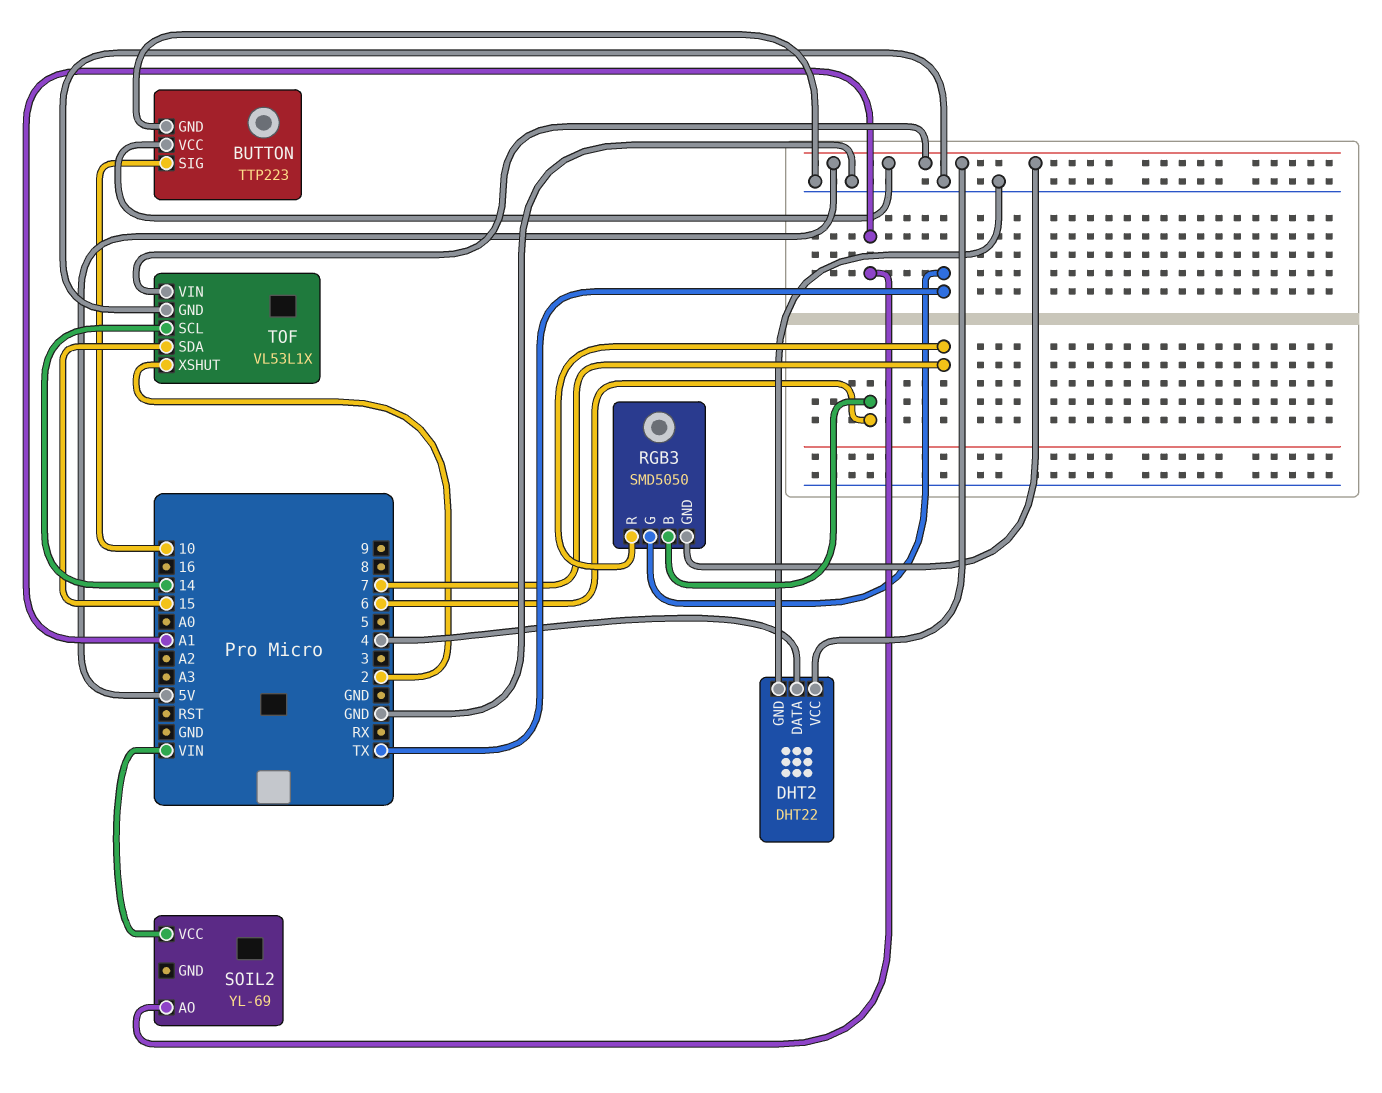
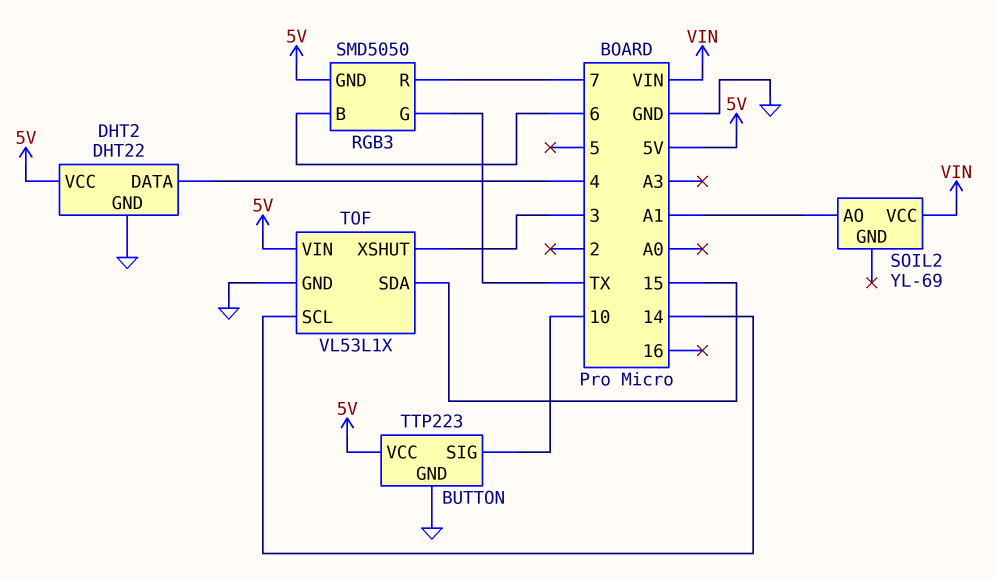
TOF pin XSHUT: 2 -> 3

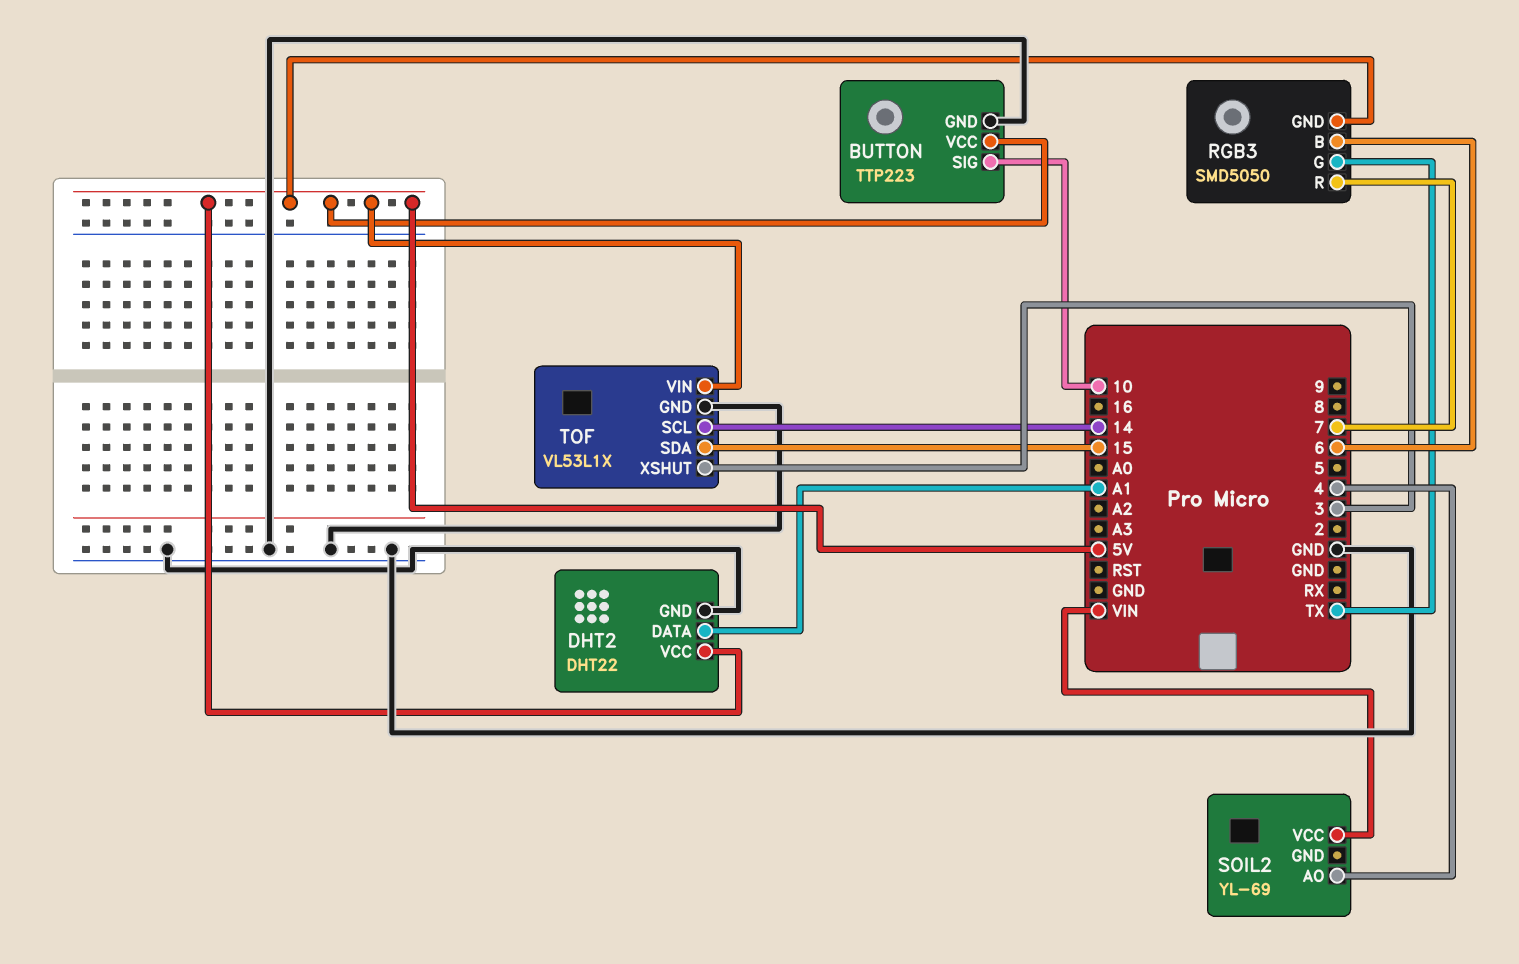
DHT2 pin DATA: 4 -> A1
SOIL2 pin AO: A1 -> 4

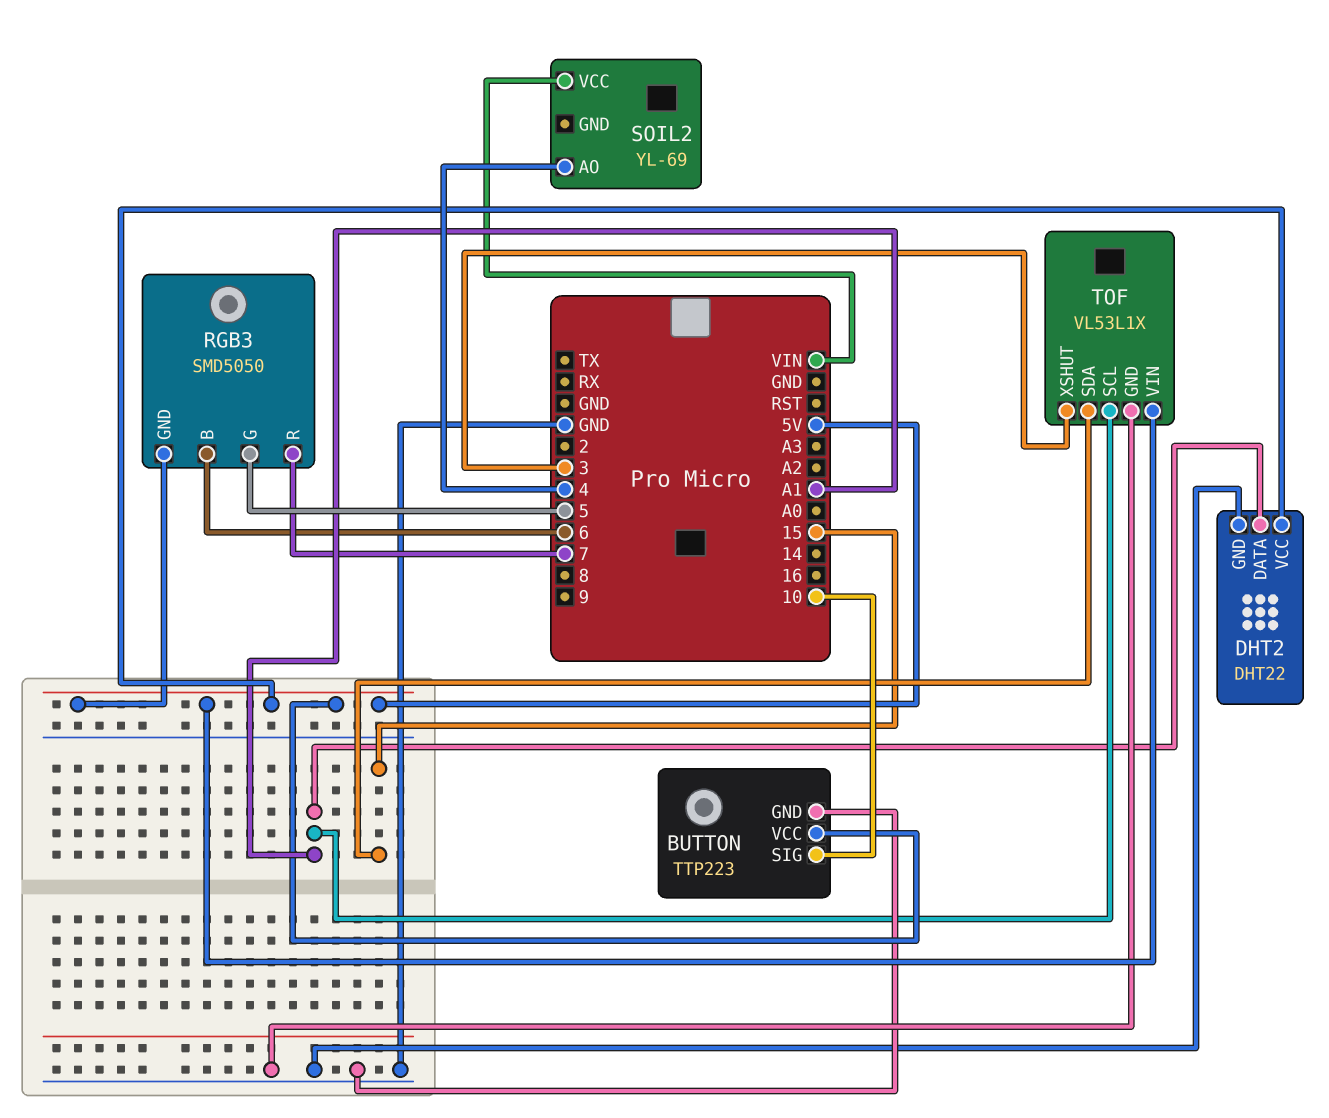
RGB3 pin G: TX -> 5
TOF pin SCL: 14 -> A1

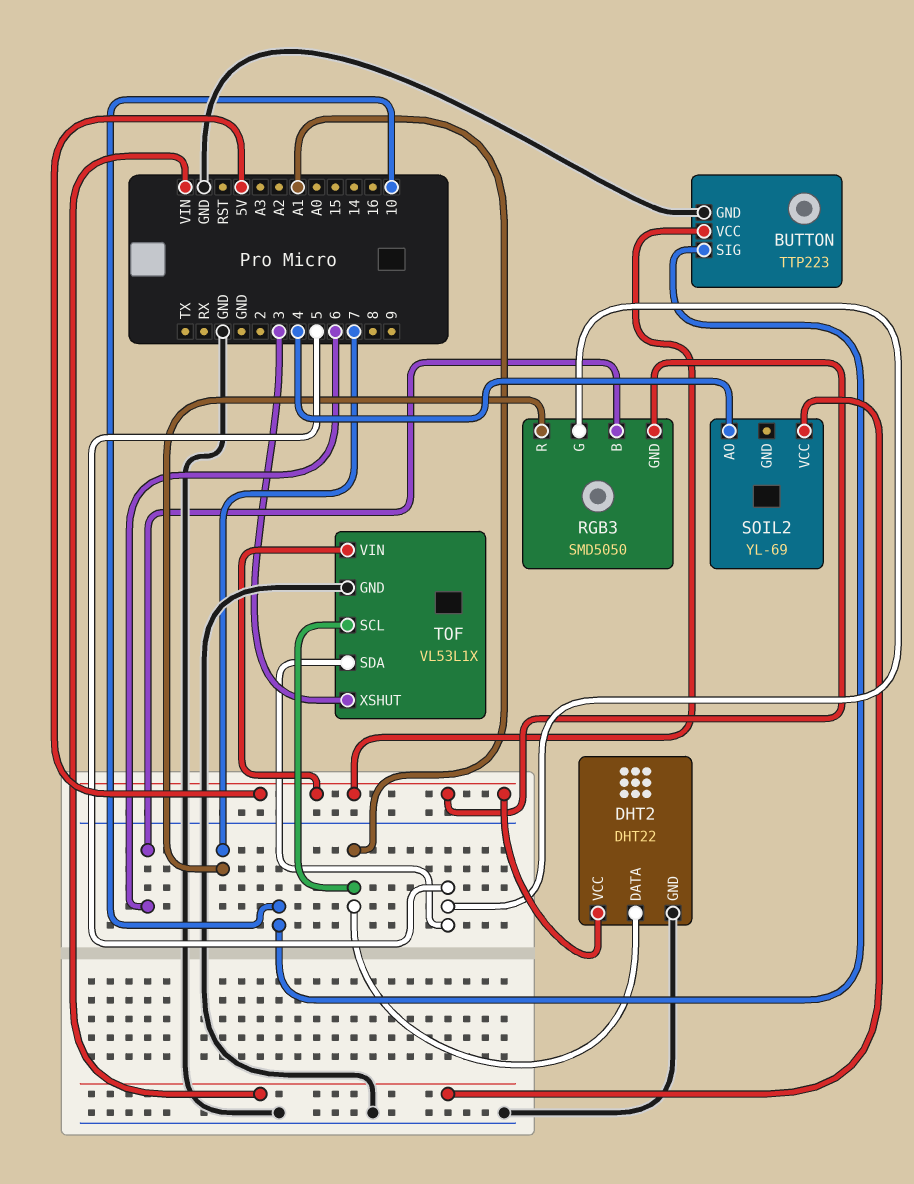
TOF pin SDA: 15 -> 5

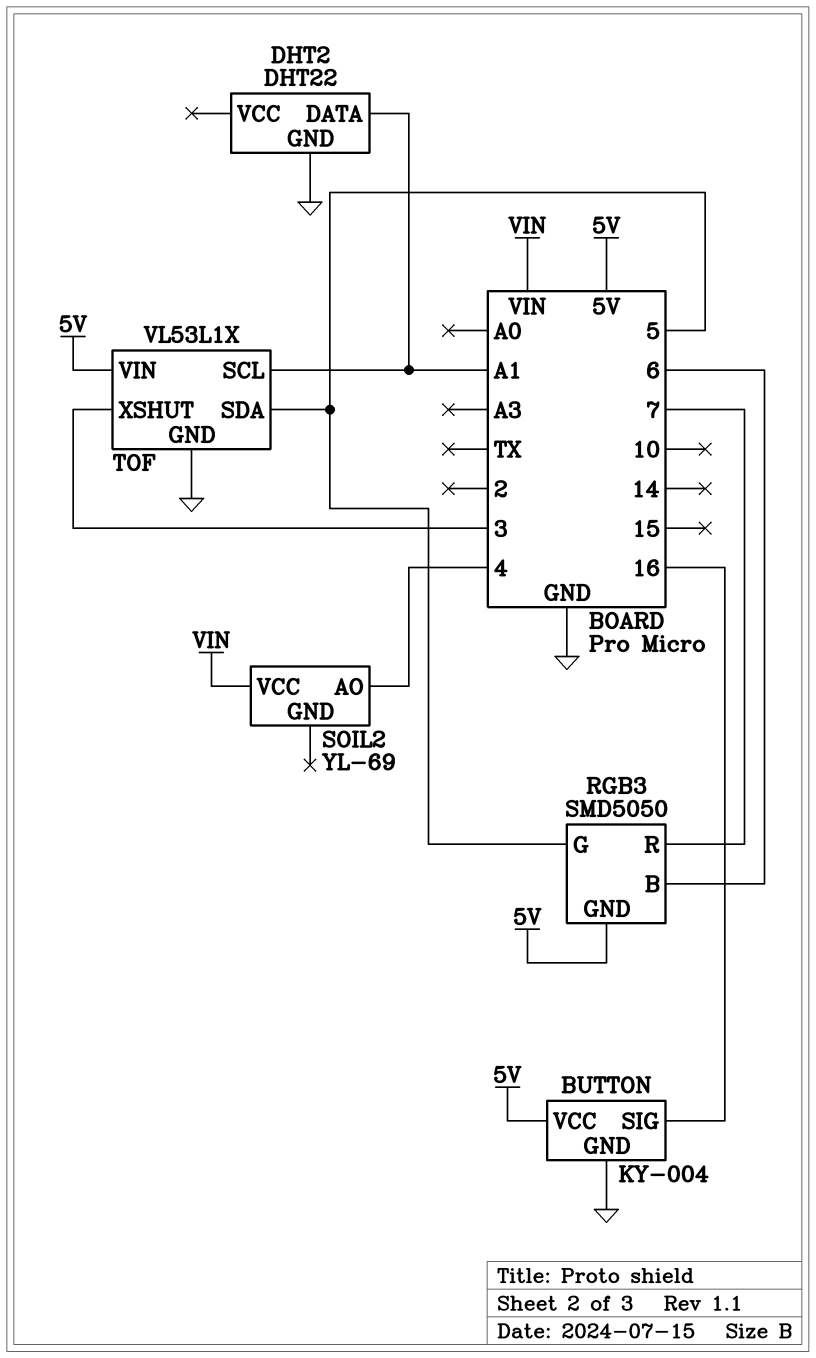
BUTTON: TTP223 -> KY-004
BUTTON pin SIG: 10 -> 16
DHT2 pin VCC: 5V -> none

